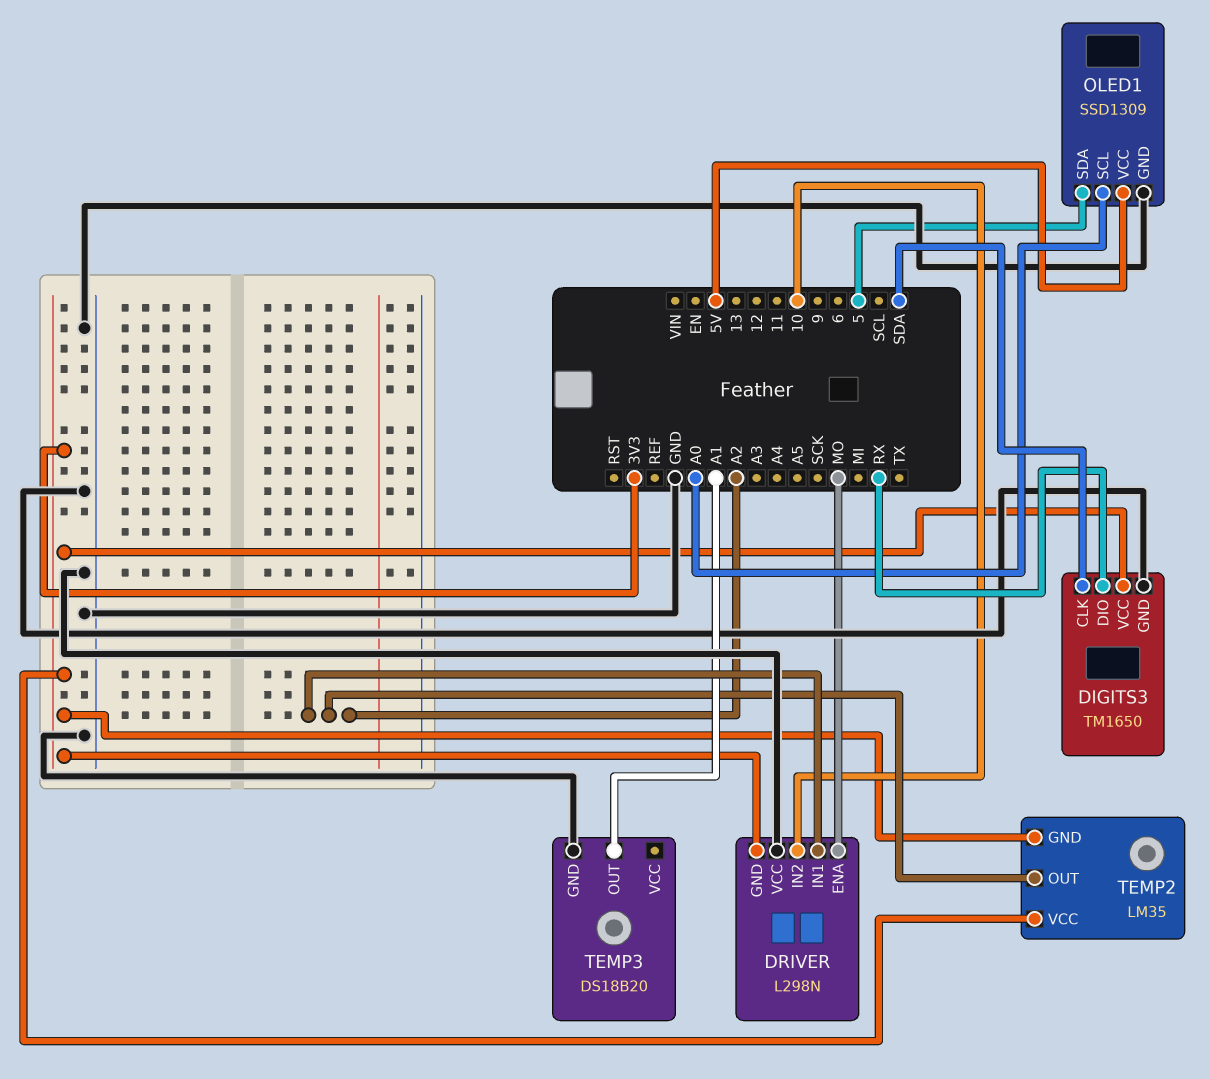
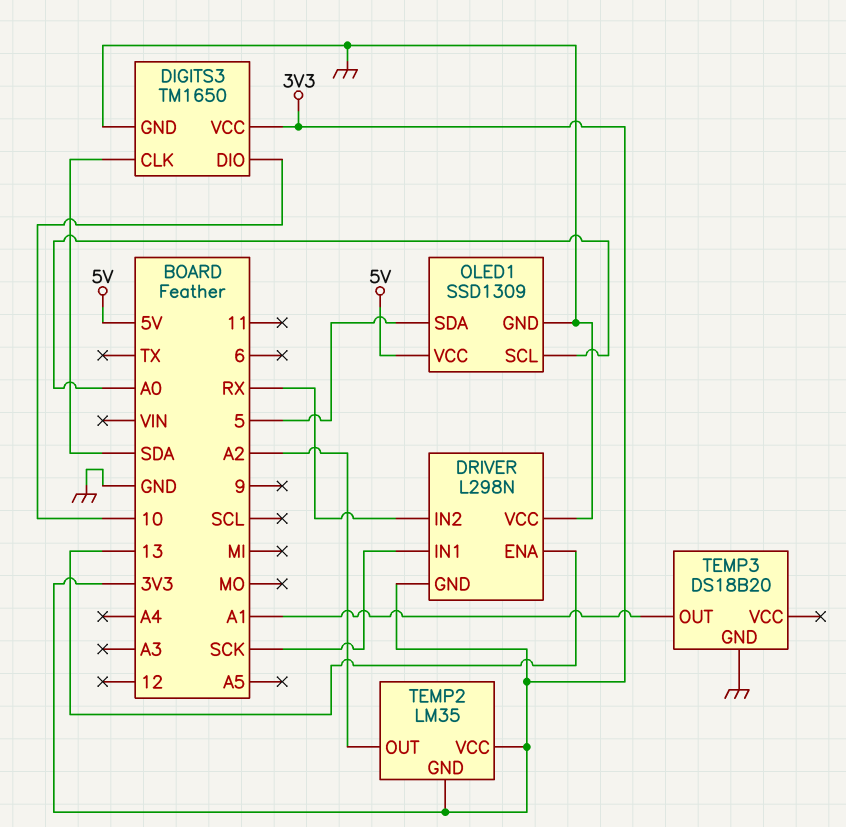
DIGITS3 pin DIO: RX -> 10
DRIVER pin ENA: MO -> 13
DRIVER pin IN1: A2 -> SCK
DRIVER pin IN2: 10 -> RX

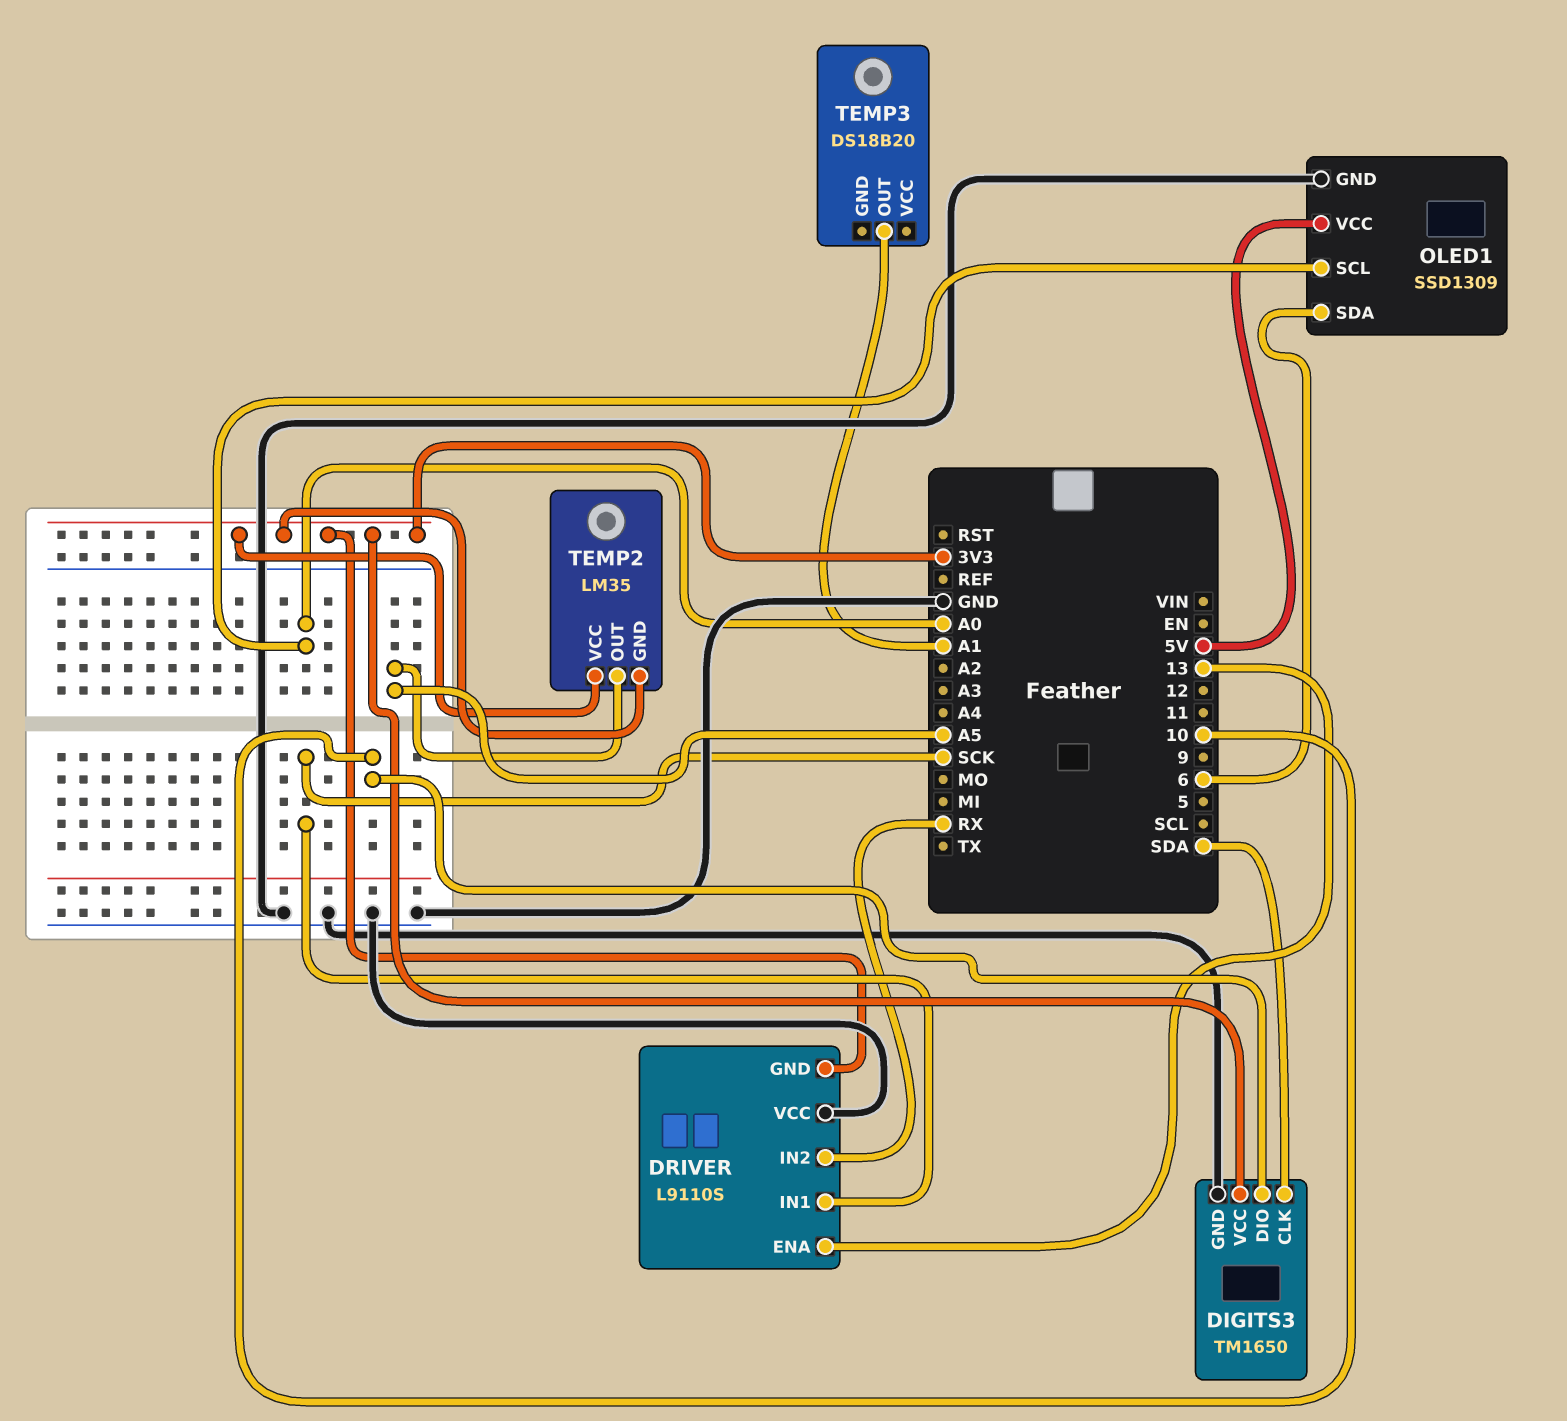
DRIVER: L298N -> L9110S
OLED1 pin SDA: 5 -> 6
TEMP2 pin OUT: A2 -> A5
TEMP3 pin GND: GND -> none

